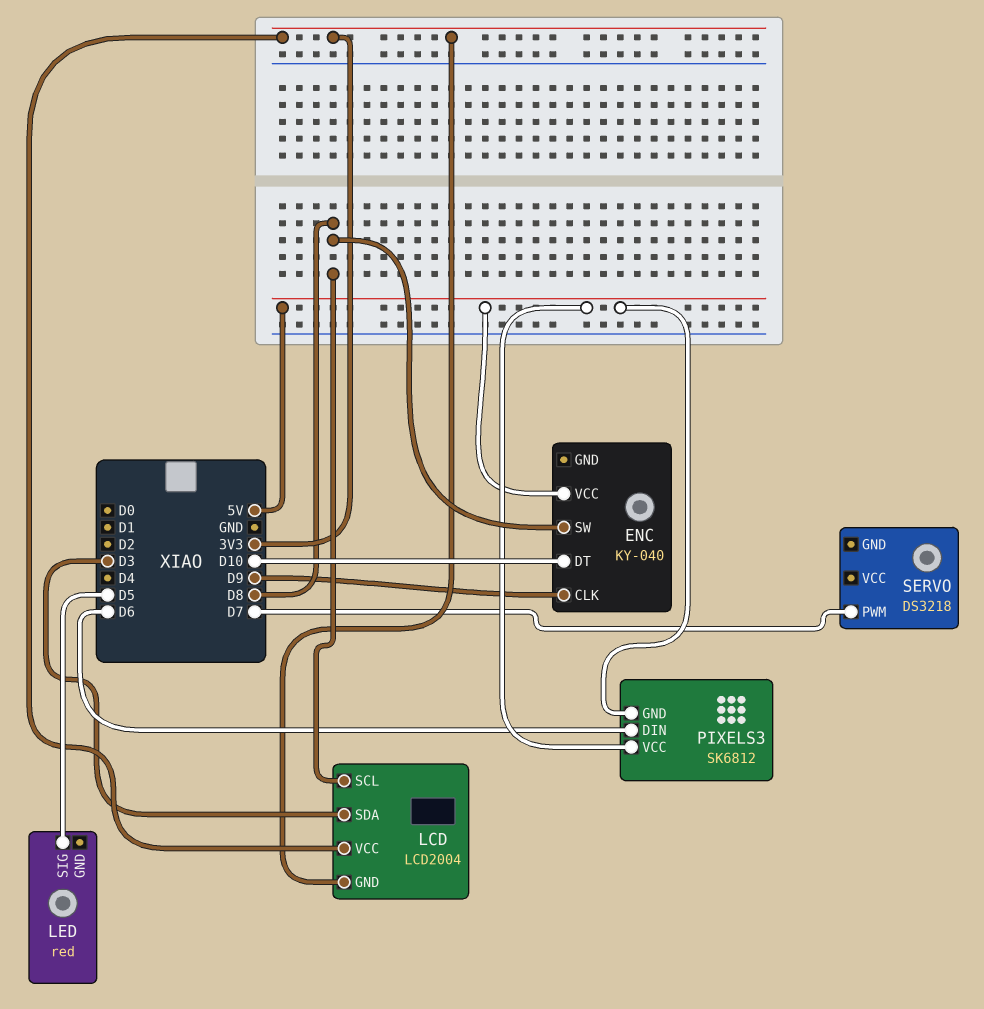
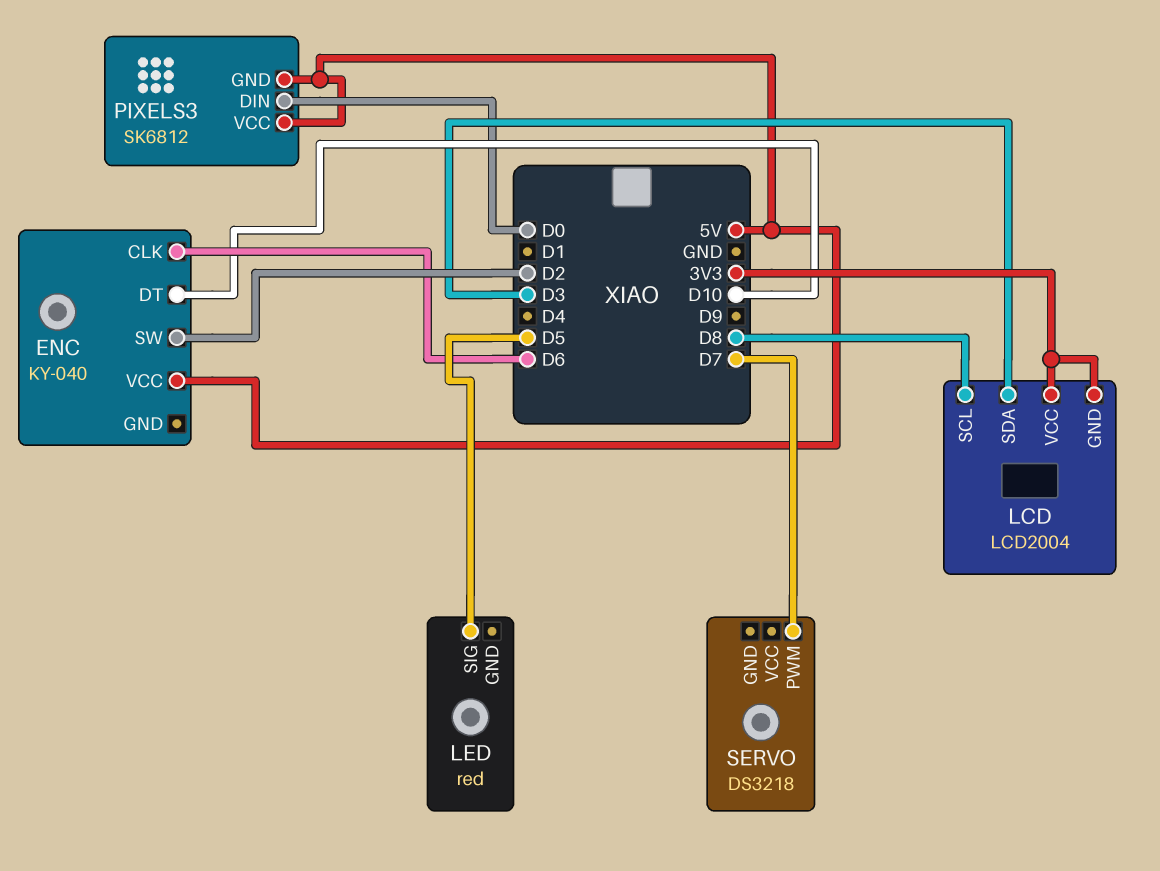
ENC pin CLK: D9 -> D6
ENC pin SW: D8 -> D2
PIXELS3 pin DIN: D6 -> D0

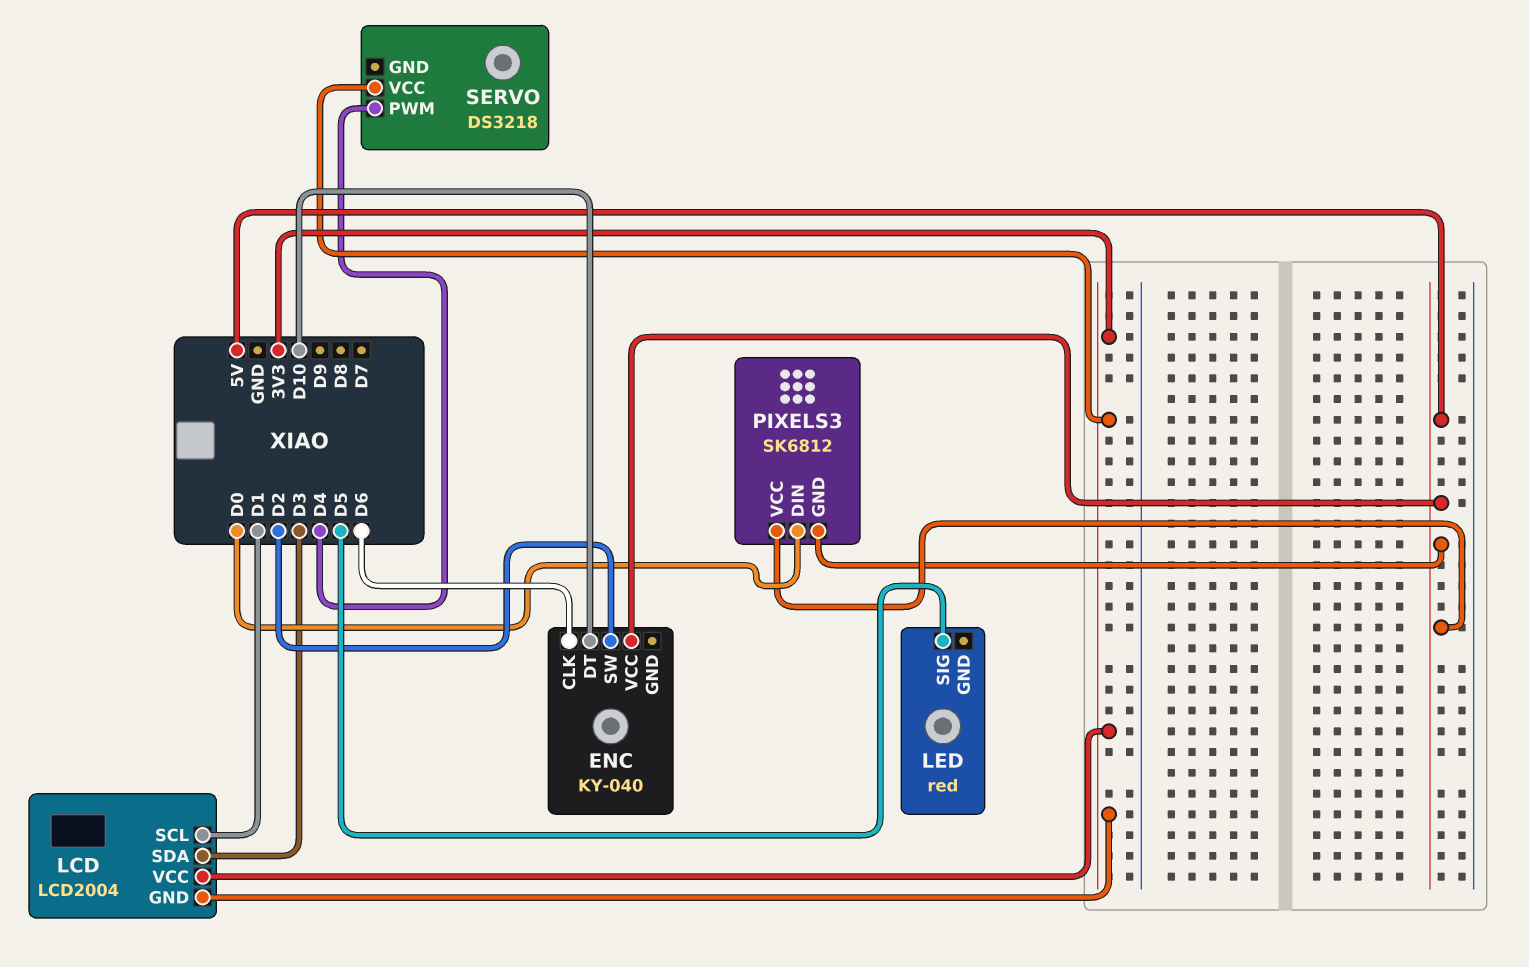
LCD pin SCL: D8 -> D1
SERVO pin PWM: D7 -> D4
SERVO pin VCC: none -> 3V3

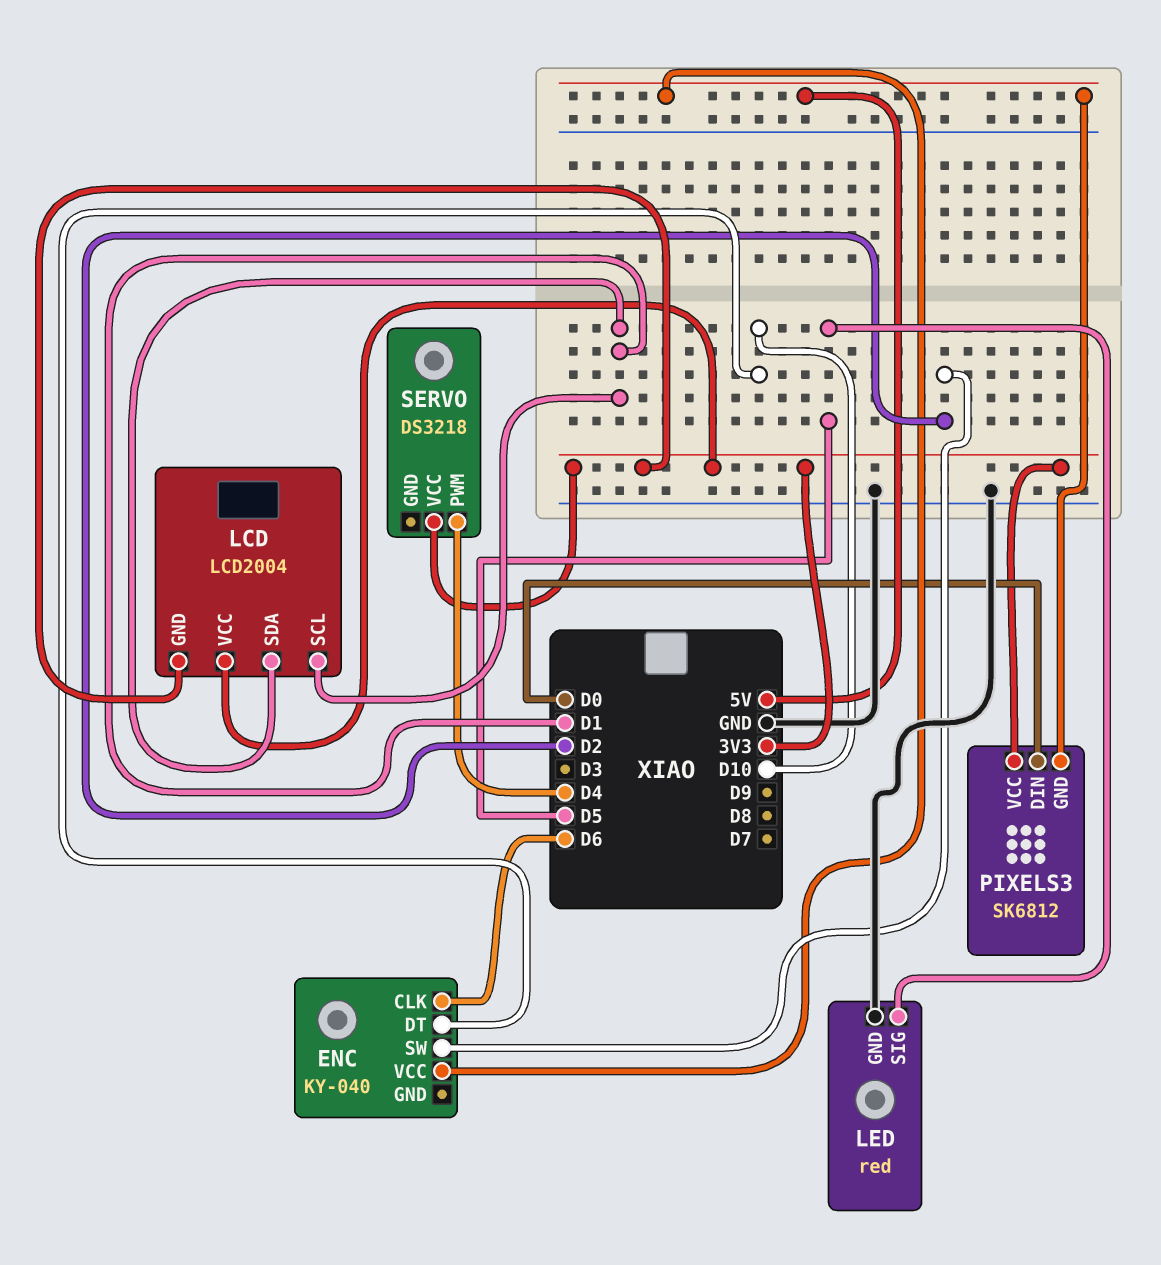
LCD pin SDA: D3 -> D1
LED pin GND: none -> GND
PIXELS3 pin VCC: 5V -> 3V3

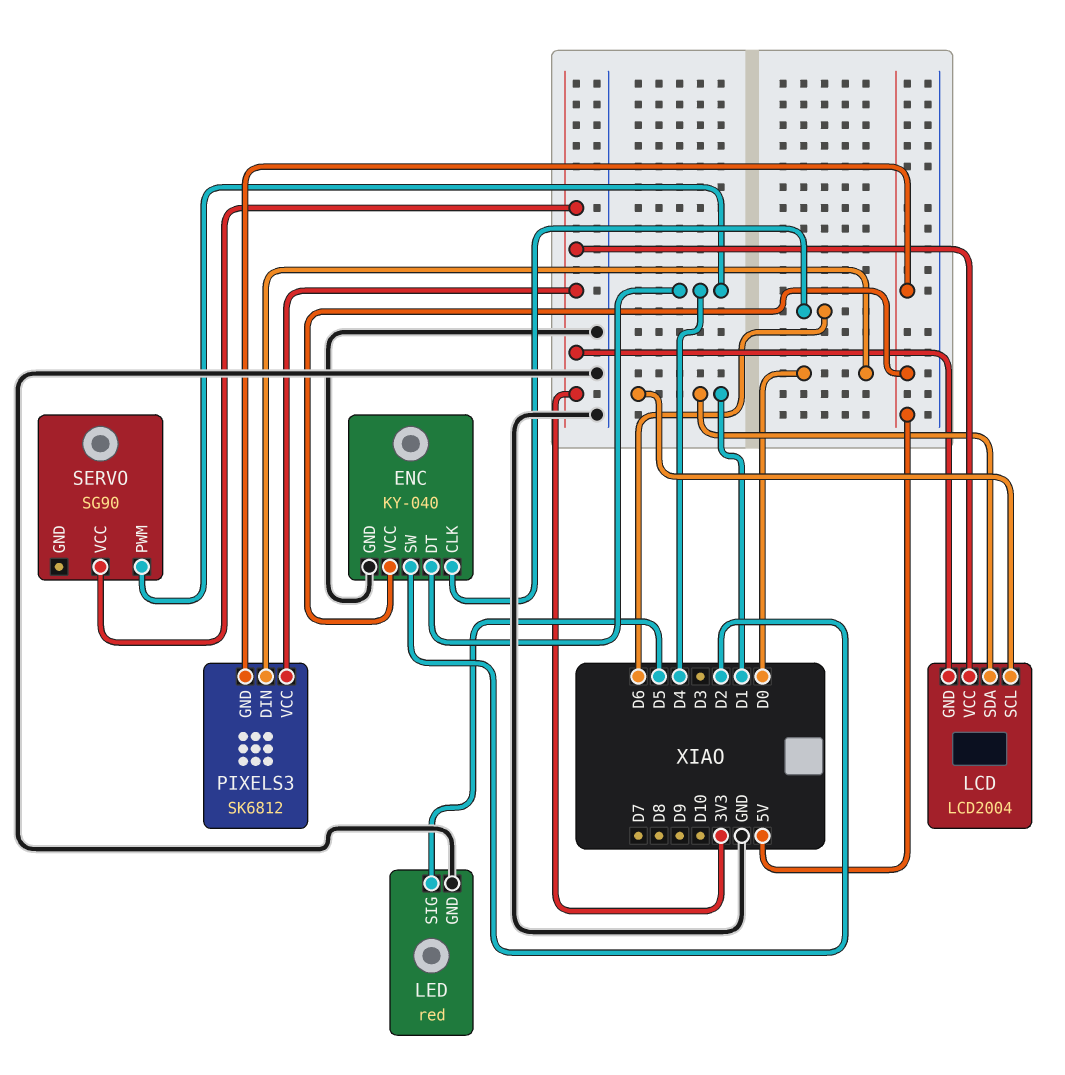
ENC pin DT: D10 -> D4
ENC pin GND: none -> GND
SERVO: DS3218 -> SG90

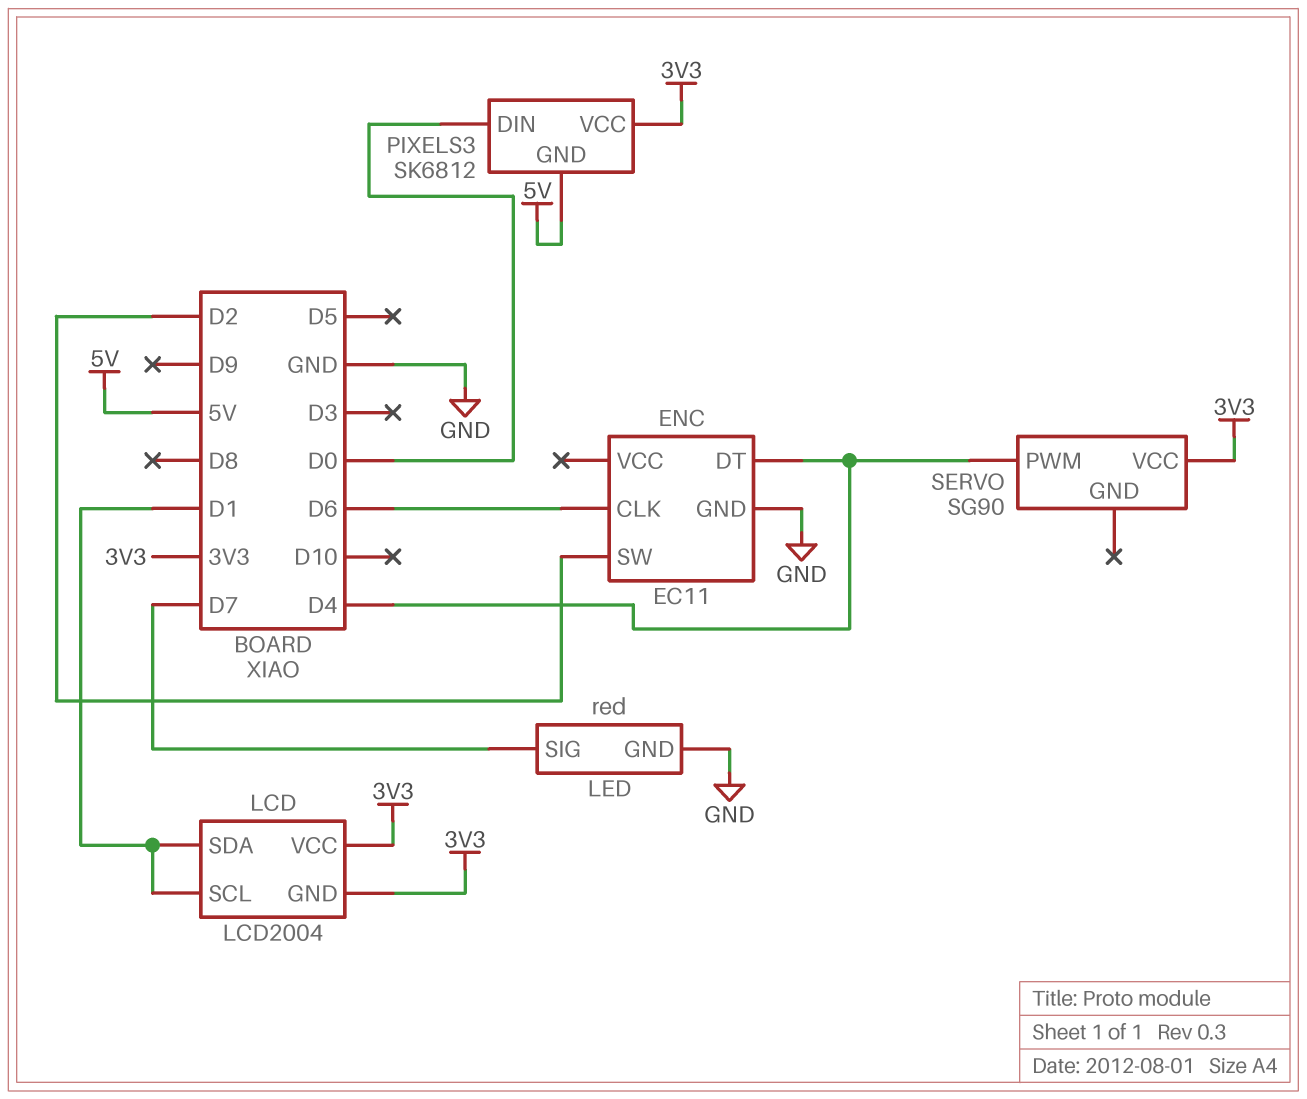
ENC: KY-040 -> EC11
ENC pin VCC: 5V -> none
LED pin SIG: D5 -> D7

